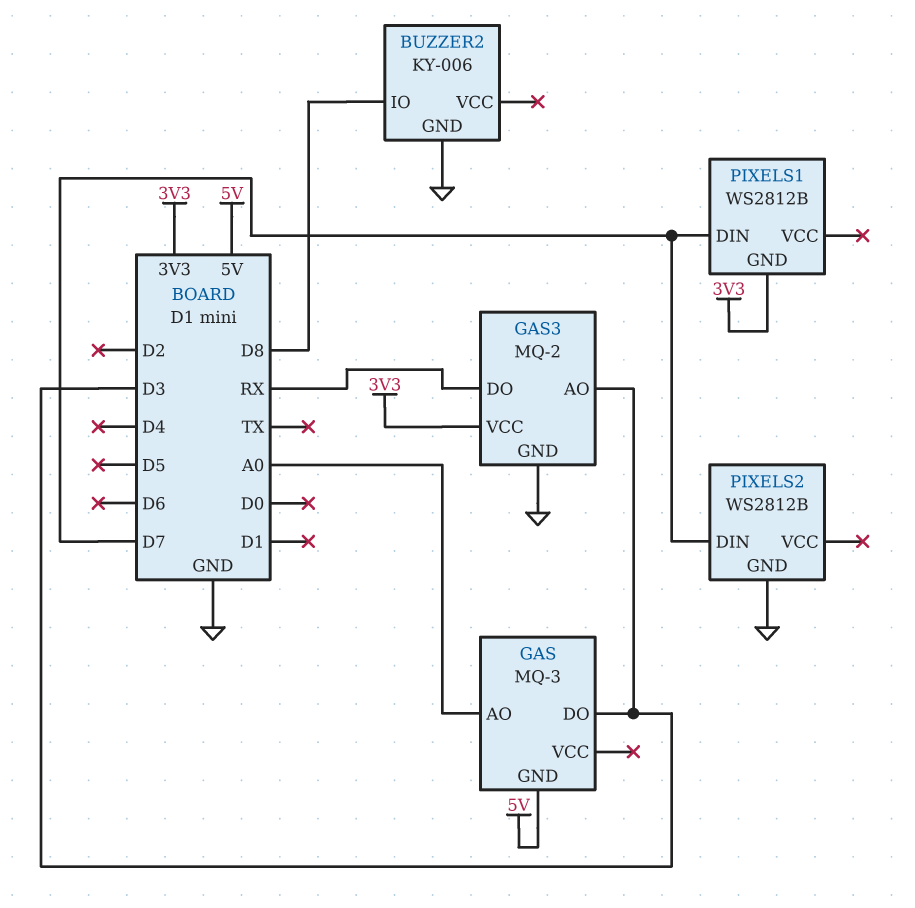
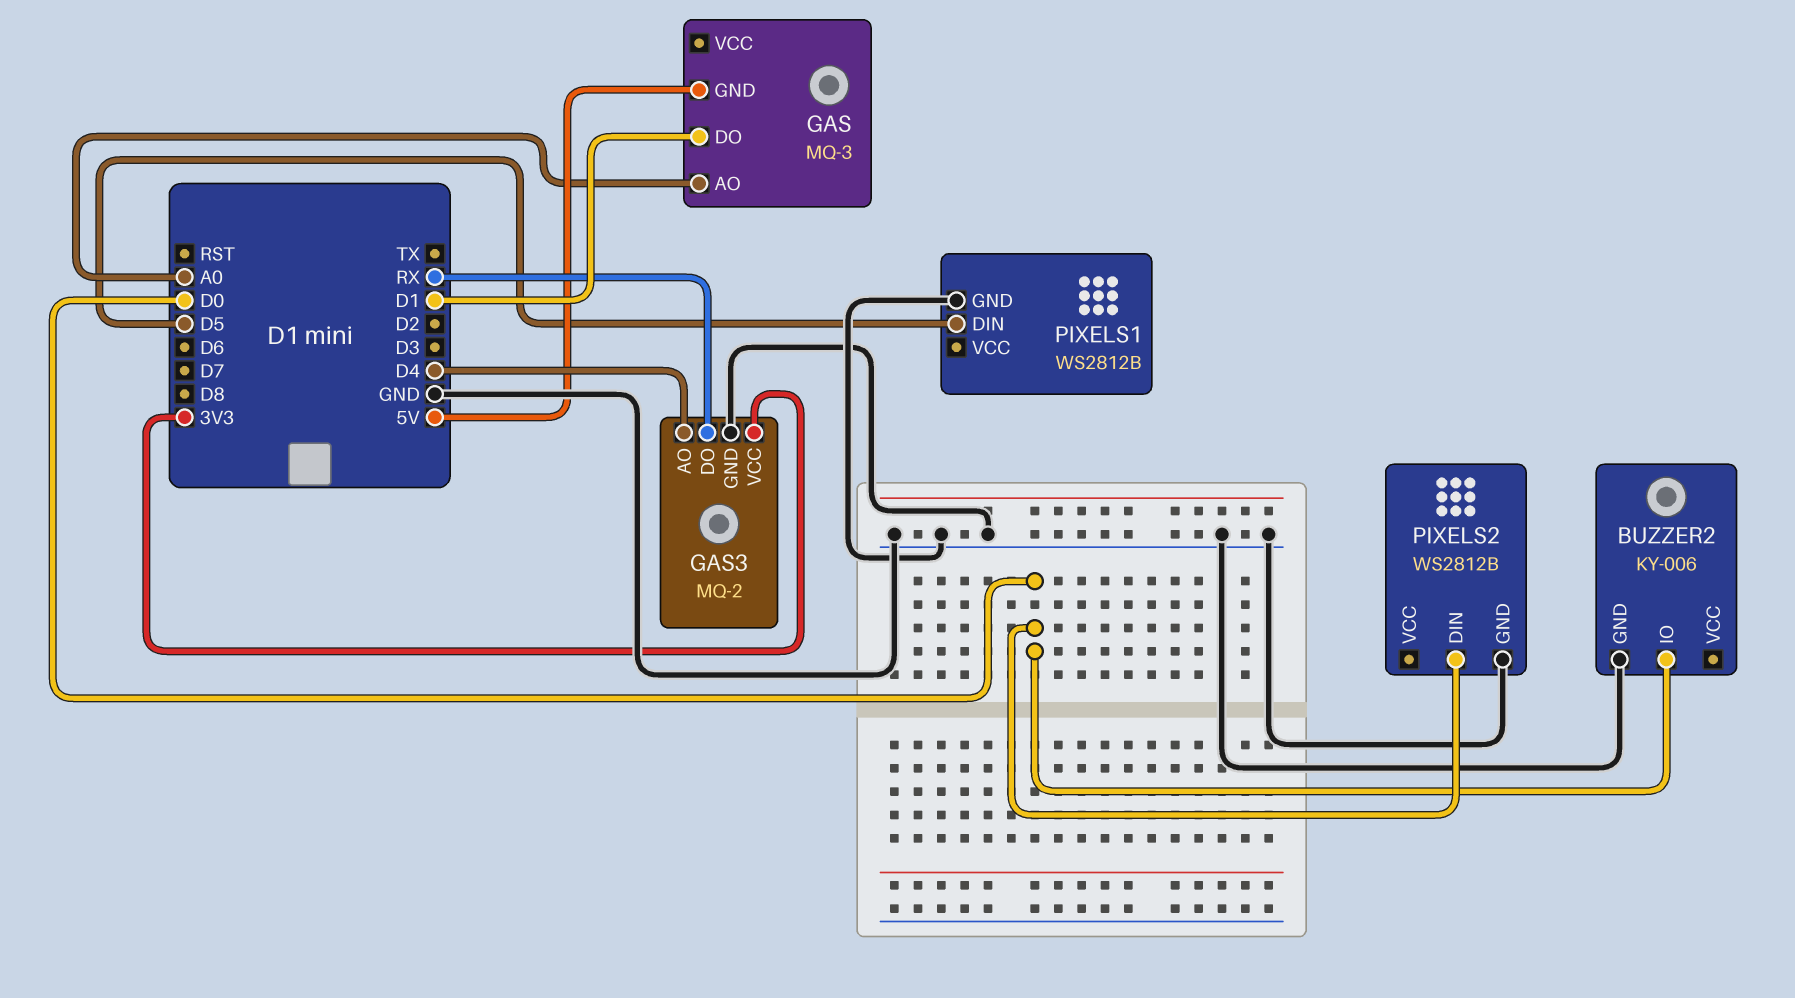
BUZZER2 pin IO: D8 -> D0
GAS pin DO: D3 -> D1
GAS3 pin AO: D3 -> D4
PIXELS1 pin DIN: D7 -> D5
PIXELS1 pin GND: 3V3 -> GND
PIXELS2 pin DIN: D7 -> D0

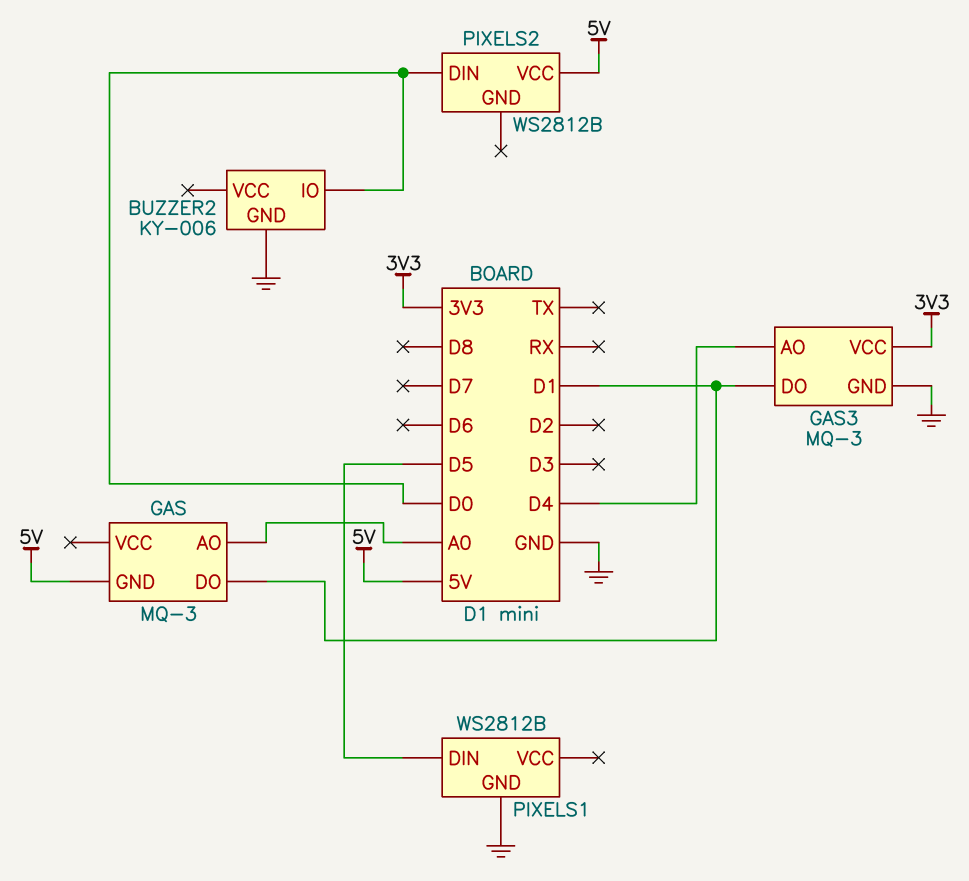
GAS3: MQ-2 -> MQ-3
GAS3 pin DO: RX -> D1
PIXELS2 pin GND: GND -> none
PIXELS2 pin VCC: none -> 5V

